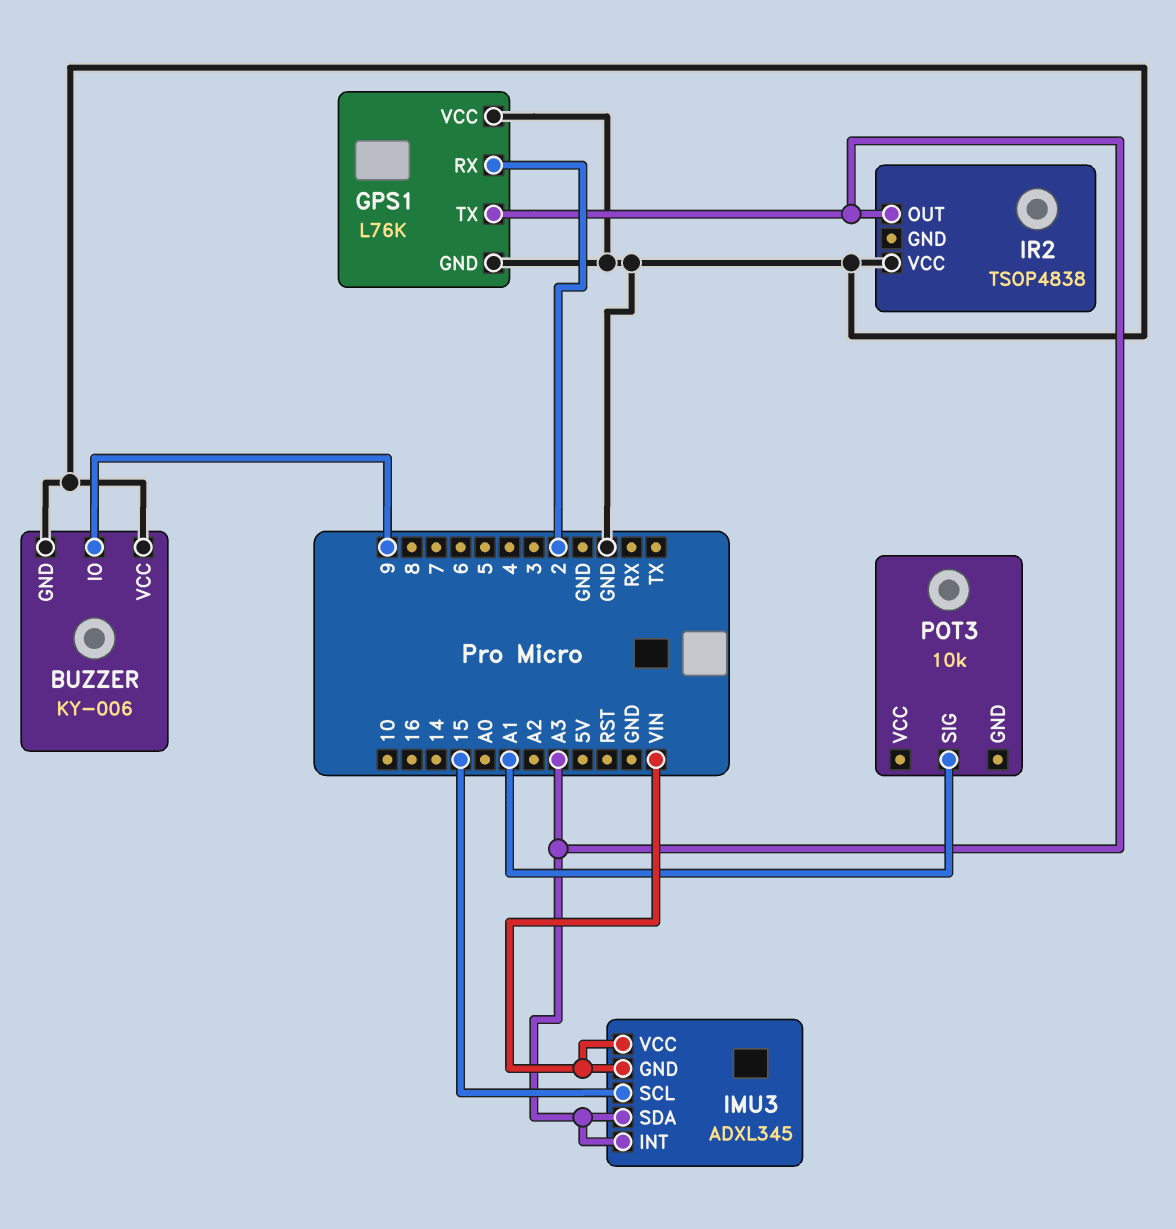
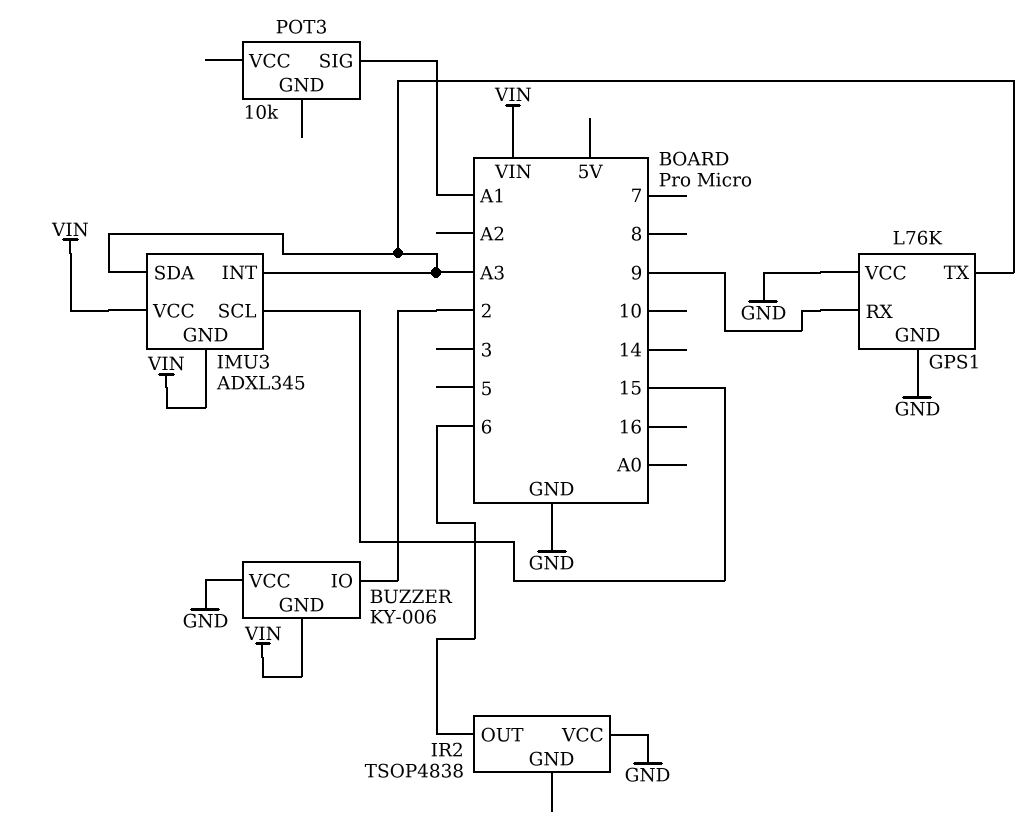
BUZZER pin GND: GND -> VIN
BUZZER pin IO: 9 -> 2
GPS1 pin RX: 2 -> 9
IR2 pin OUT: A3 -> 6

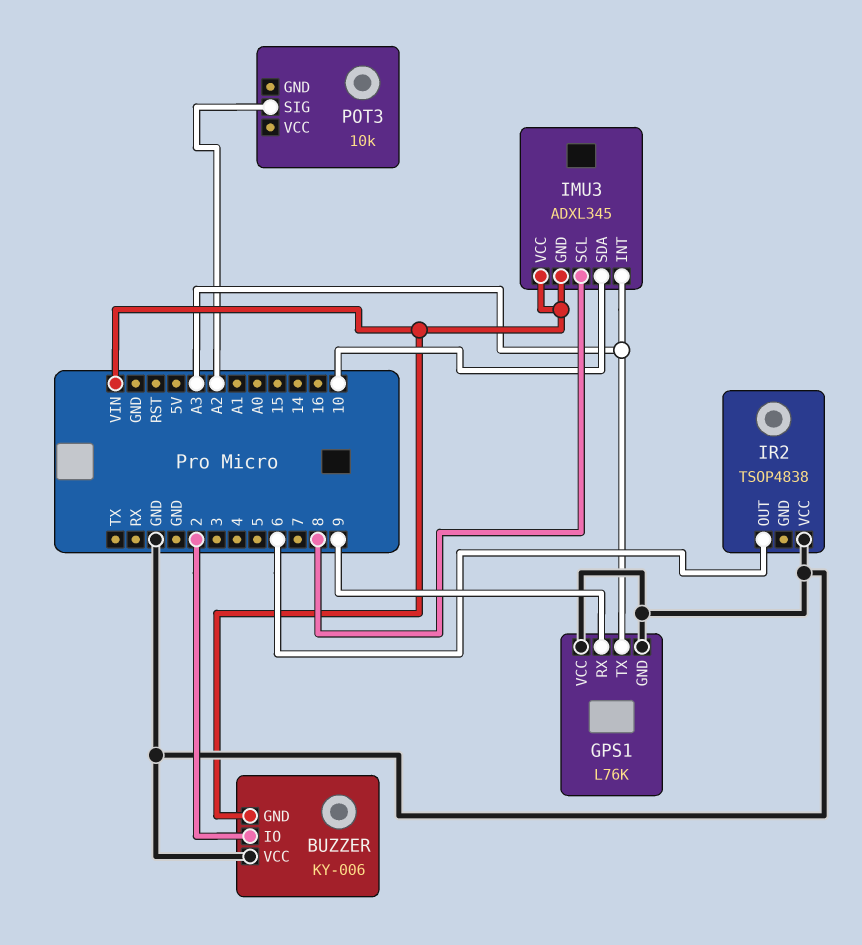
IMU3 pin SCL: 15 -> 8
IMU3 pin SDA: A3 -> 10
POT3 pin SIG: A1 -> A2

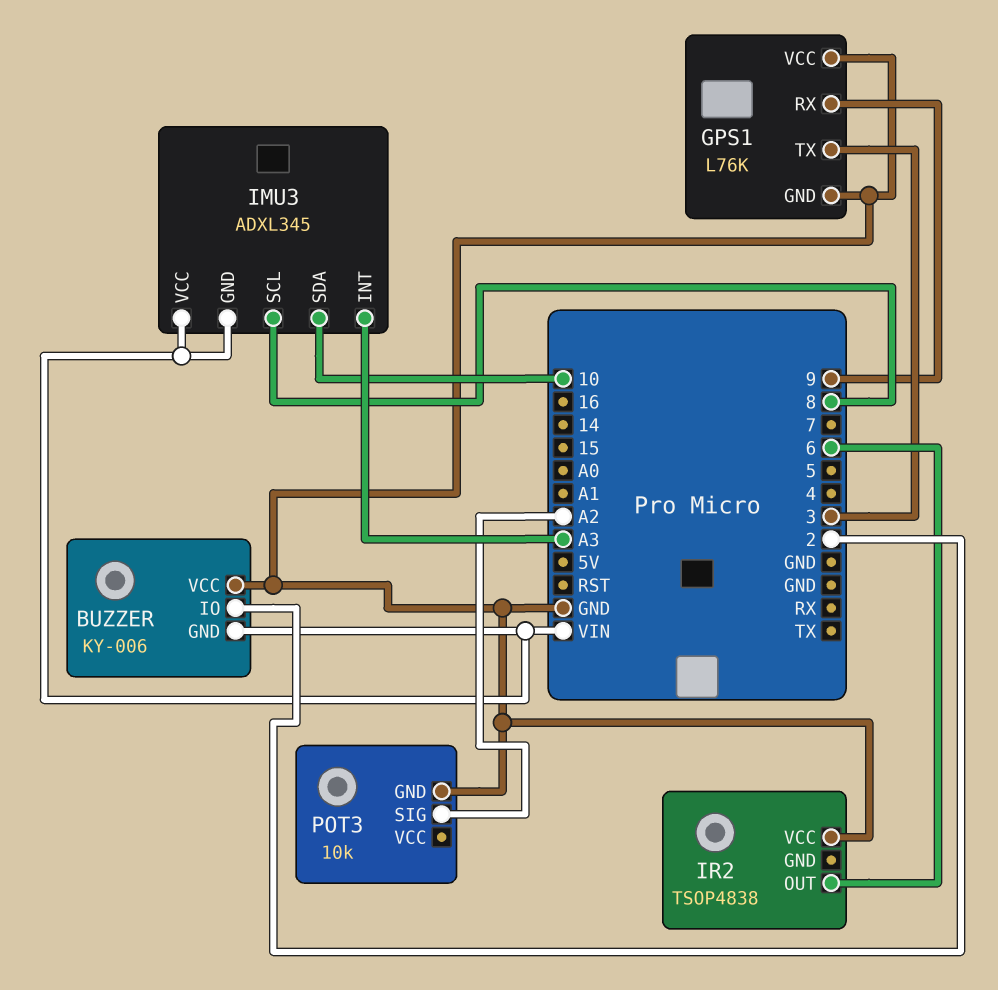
GPS1 pin TX: A3 -> 3
POT3 pin GND: none -> GND

